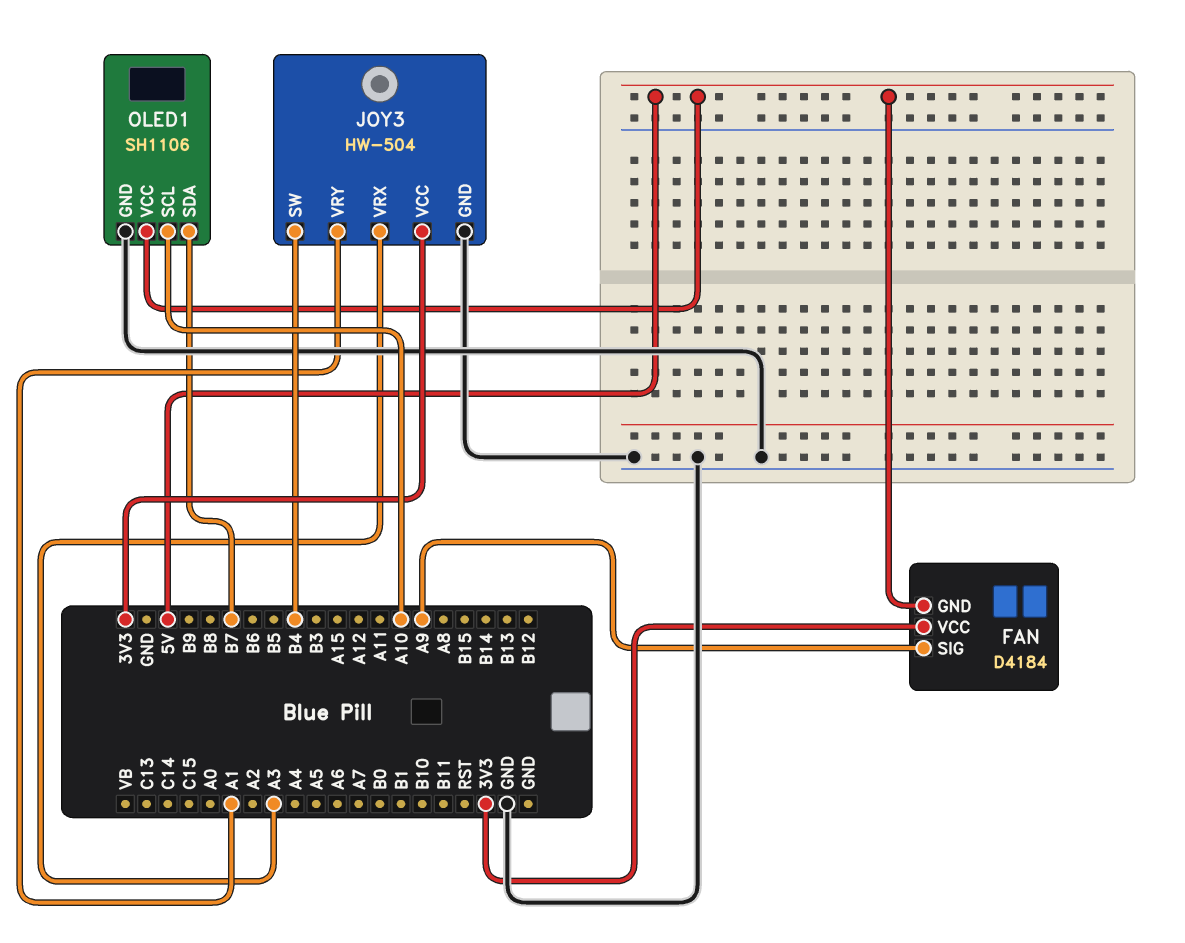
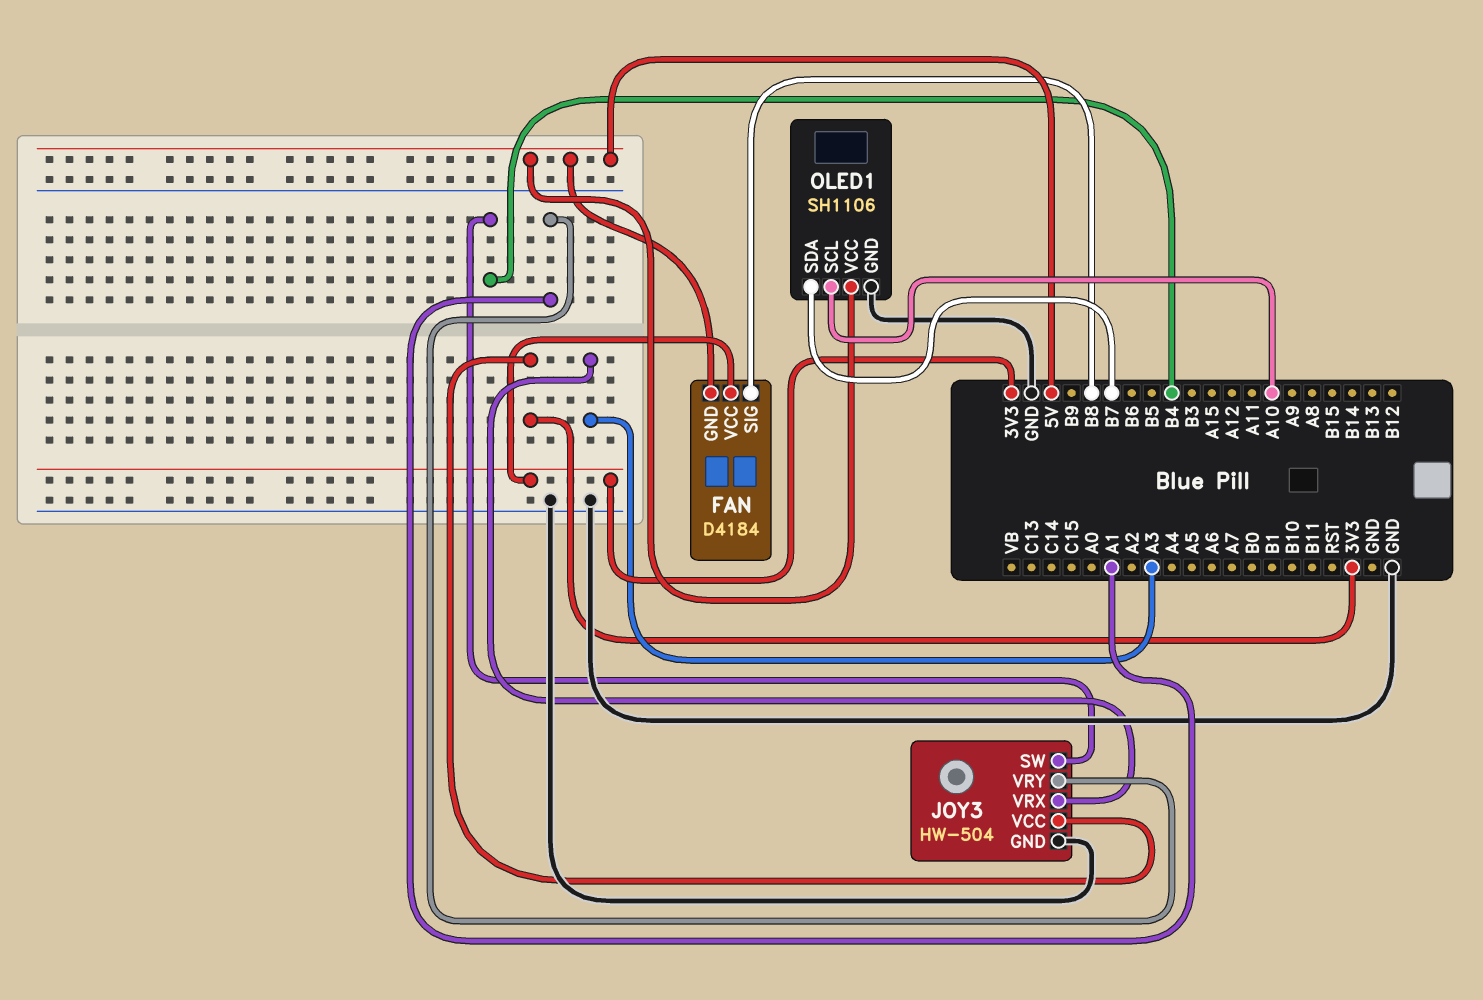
FAN pin SIG: A9 -> B8

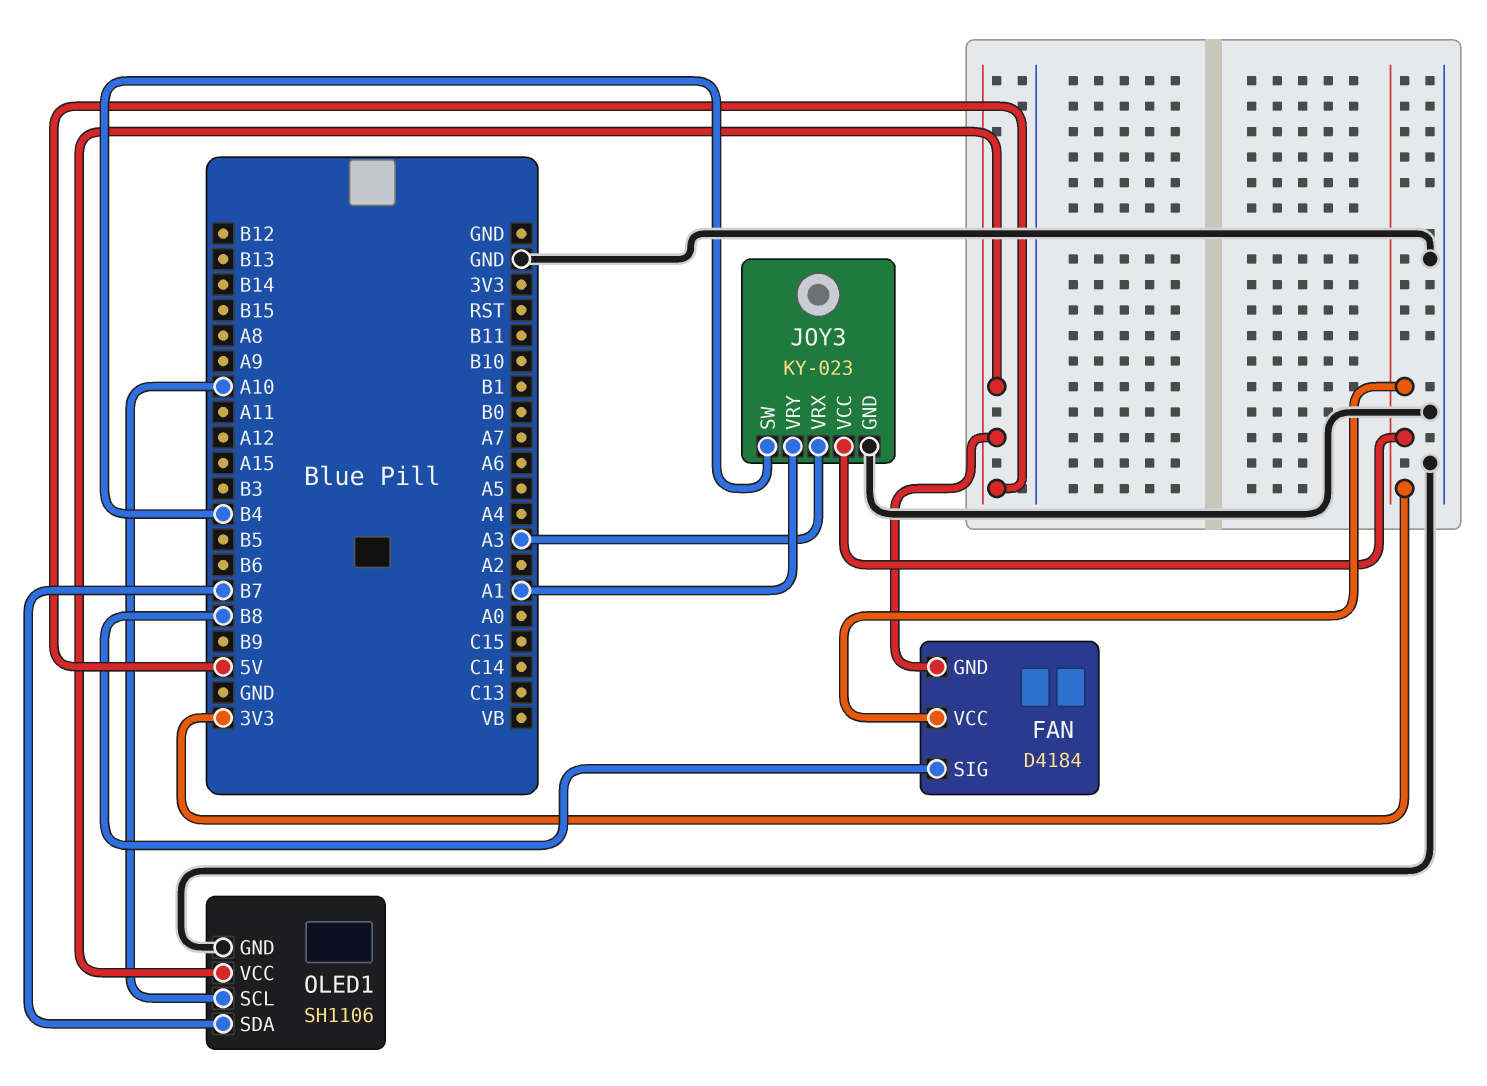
JOY3: HW-504 -> KY-023

